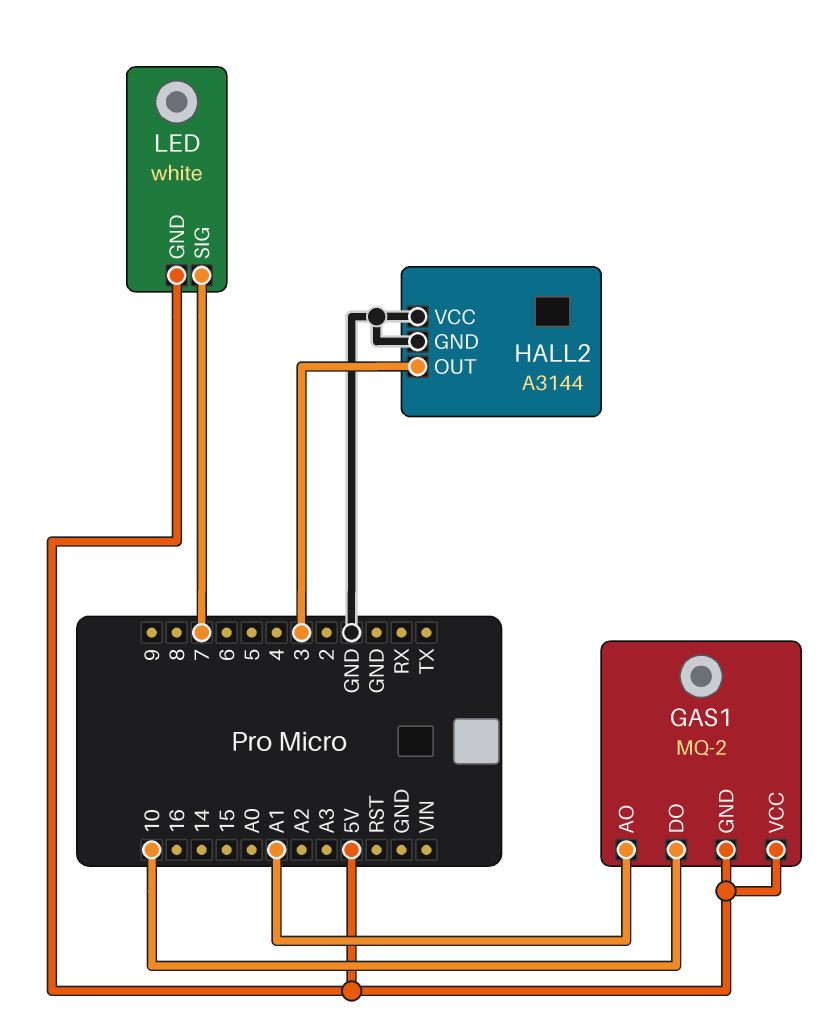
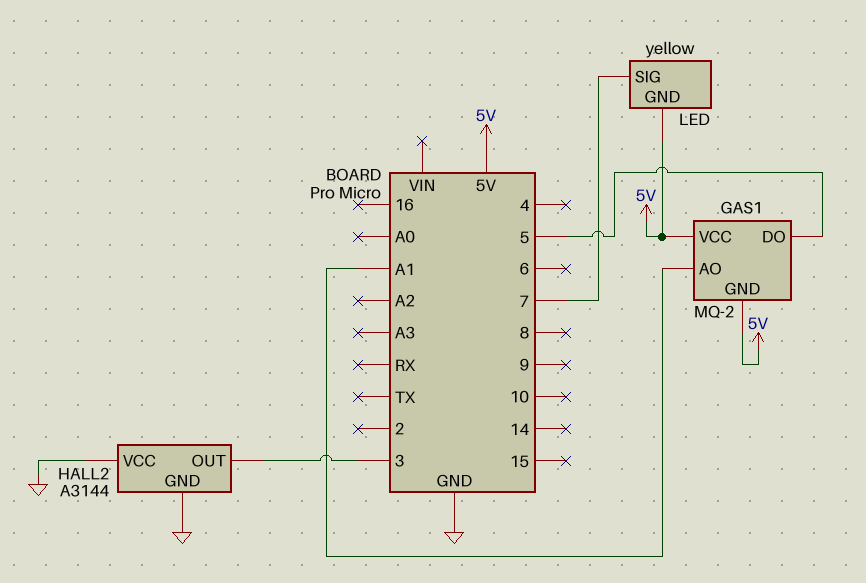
GAS1 pin DO: 10 -> 5
LED: white -> yellow

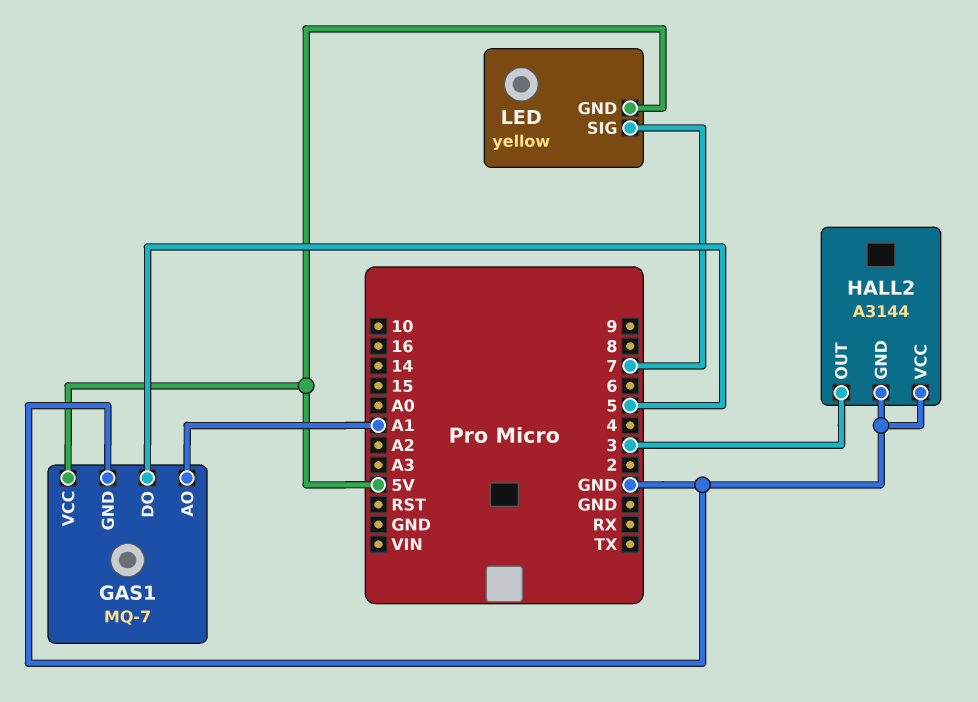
GAS1: MQ-2 -> MQ-7
GAS1 pin GND: 5V -> GND

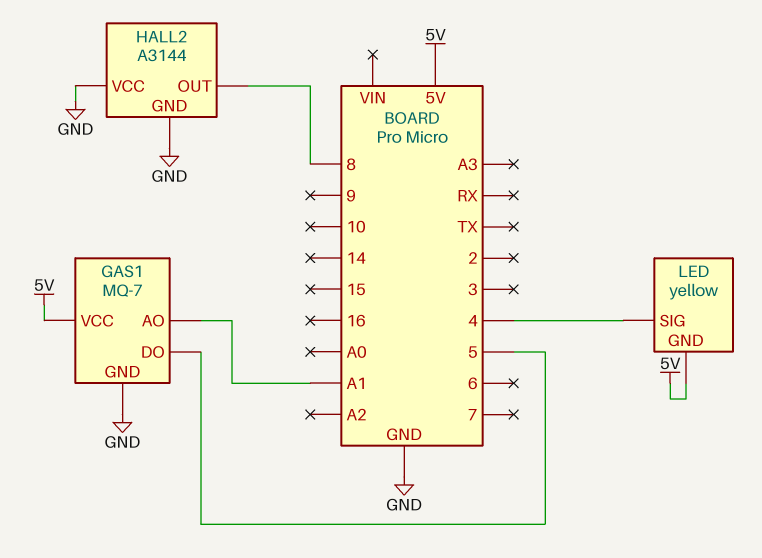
HALL2 pin OUT: 3 -> 8
LED pin SIG: 7 -> 4

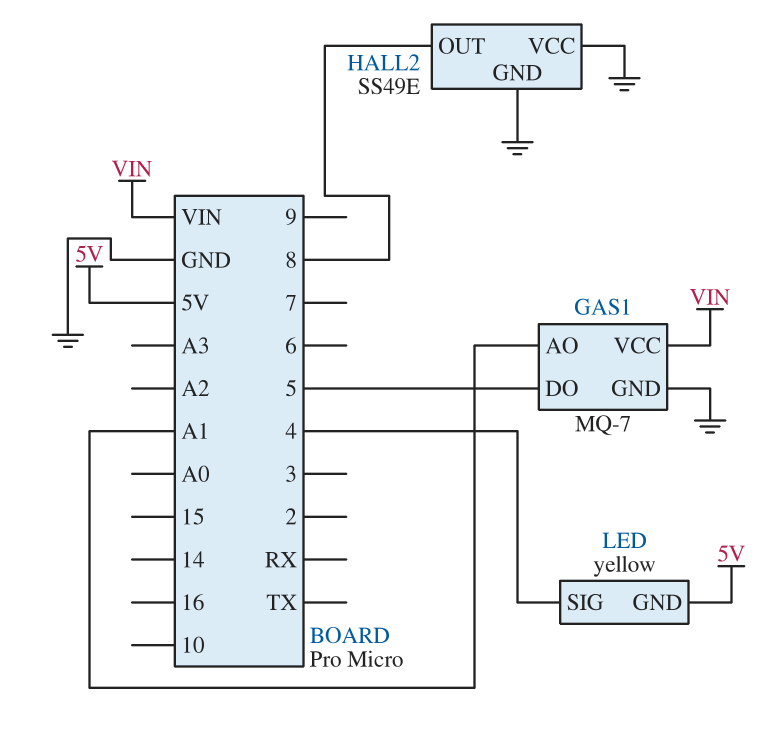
GAS1 pin VCC: 5V -> VIN
HALL2: A3144 -> SS49E

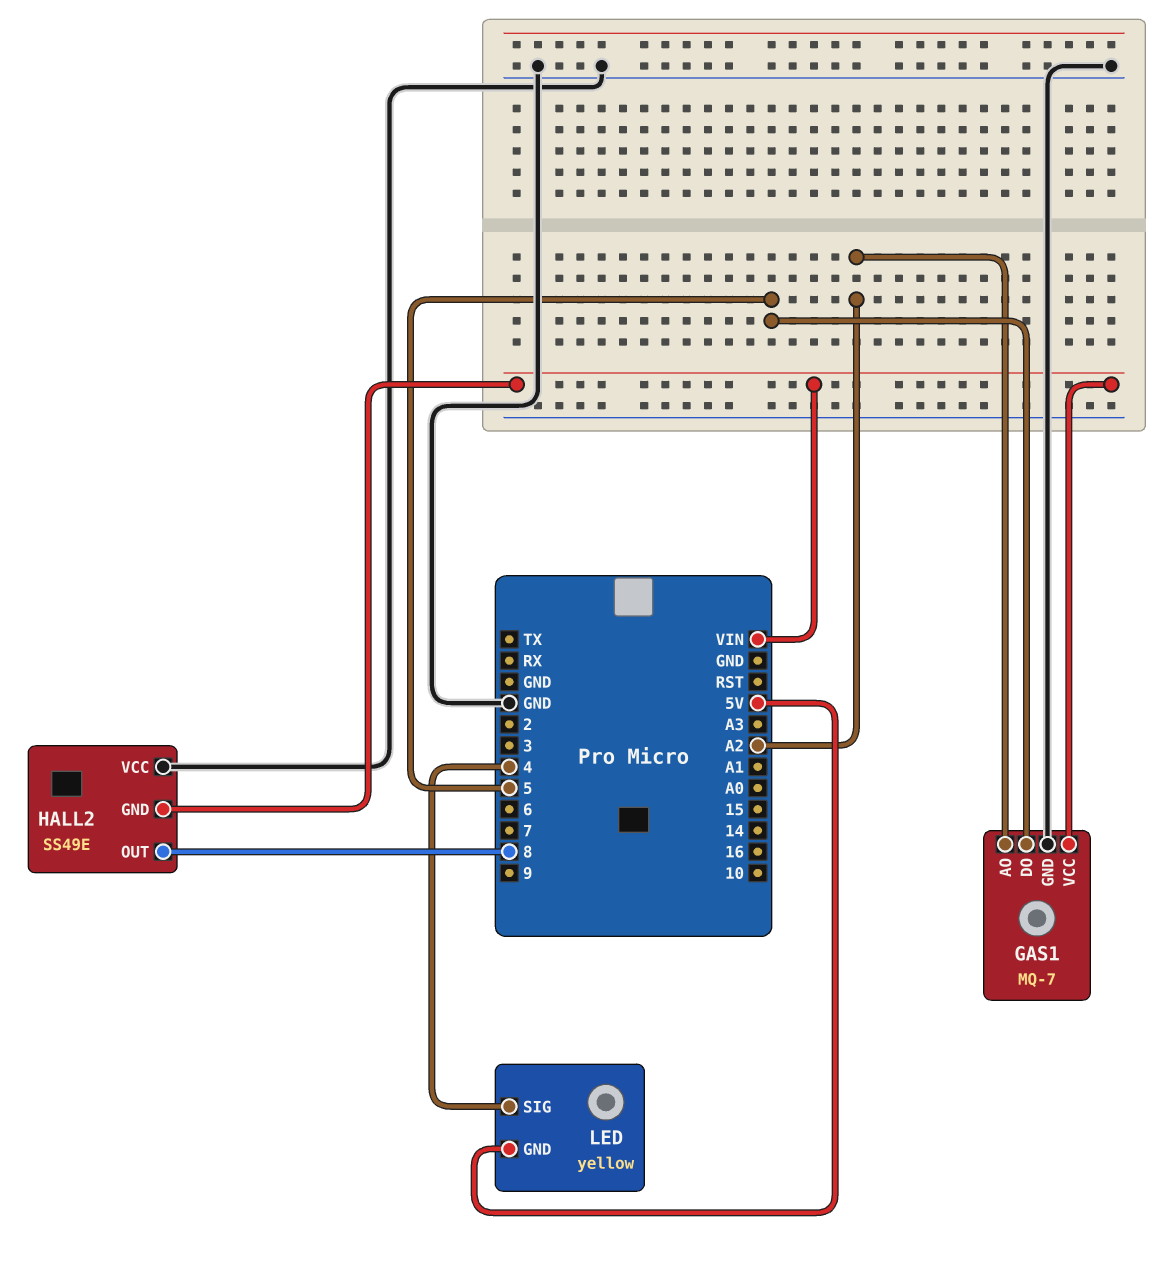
GAS1 pin AO: A1 -> A2
HALL2 pin GND: GND -> VIN

